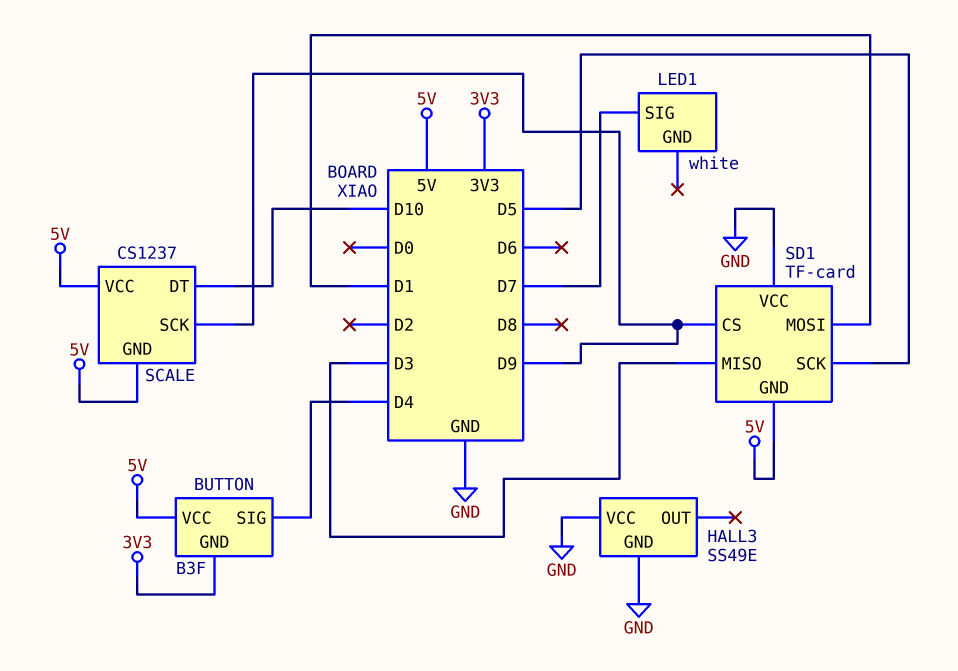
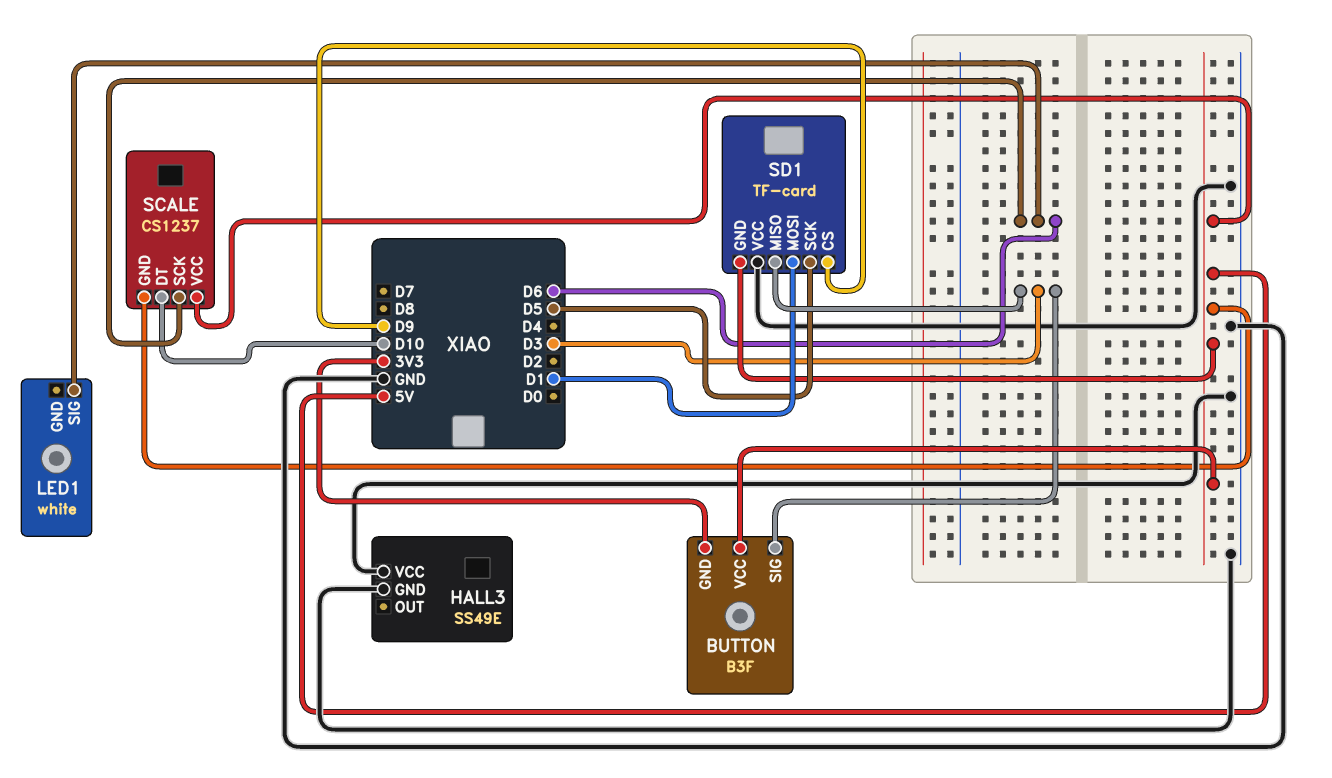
BUTTON pin SIG: D4 -> D3
LED1 pin SIG: D7 -> D6
SCALE pin SCK: D9 -> D6

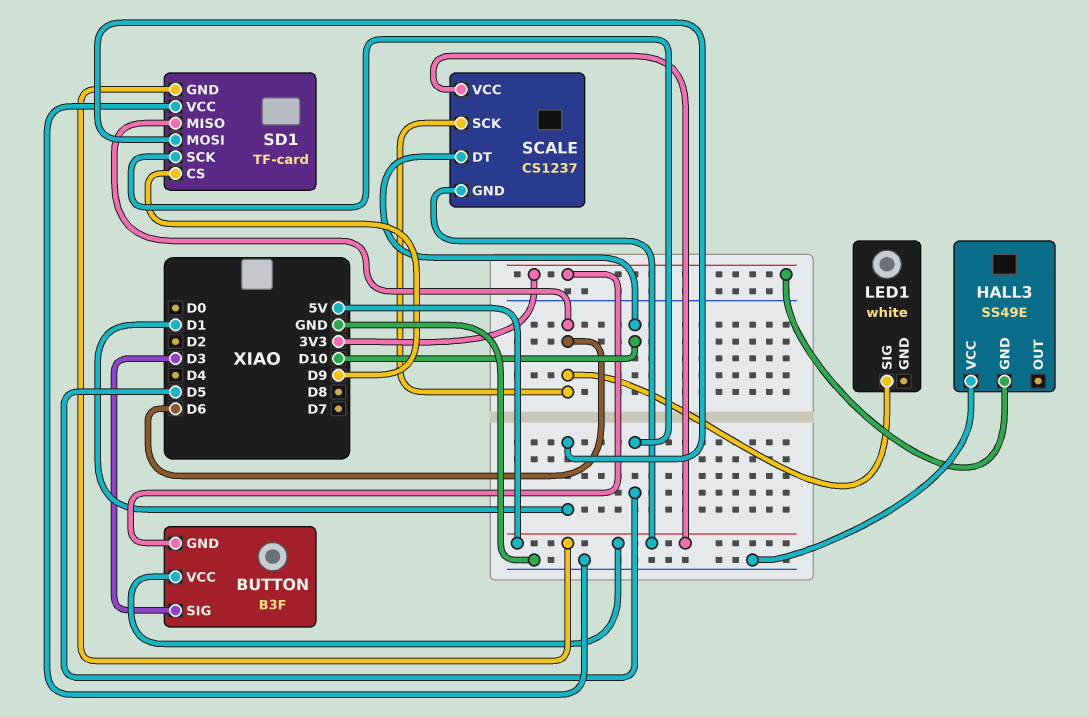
HALL3 pin GND: GND -> 3V3
SD1 pin MISO: D3 -> D6

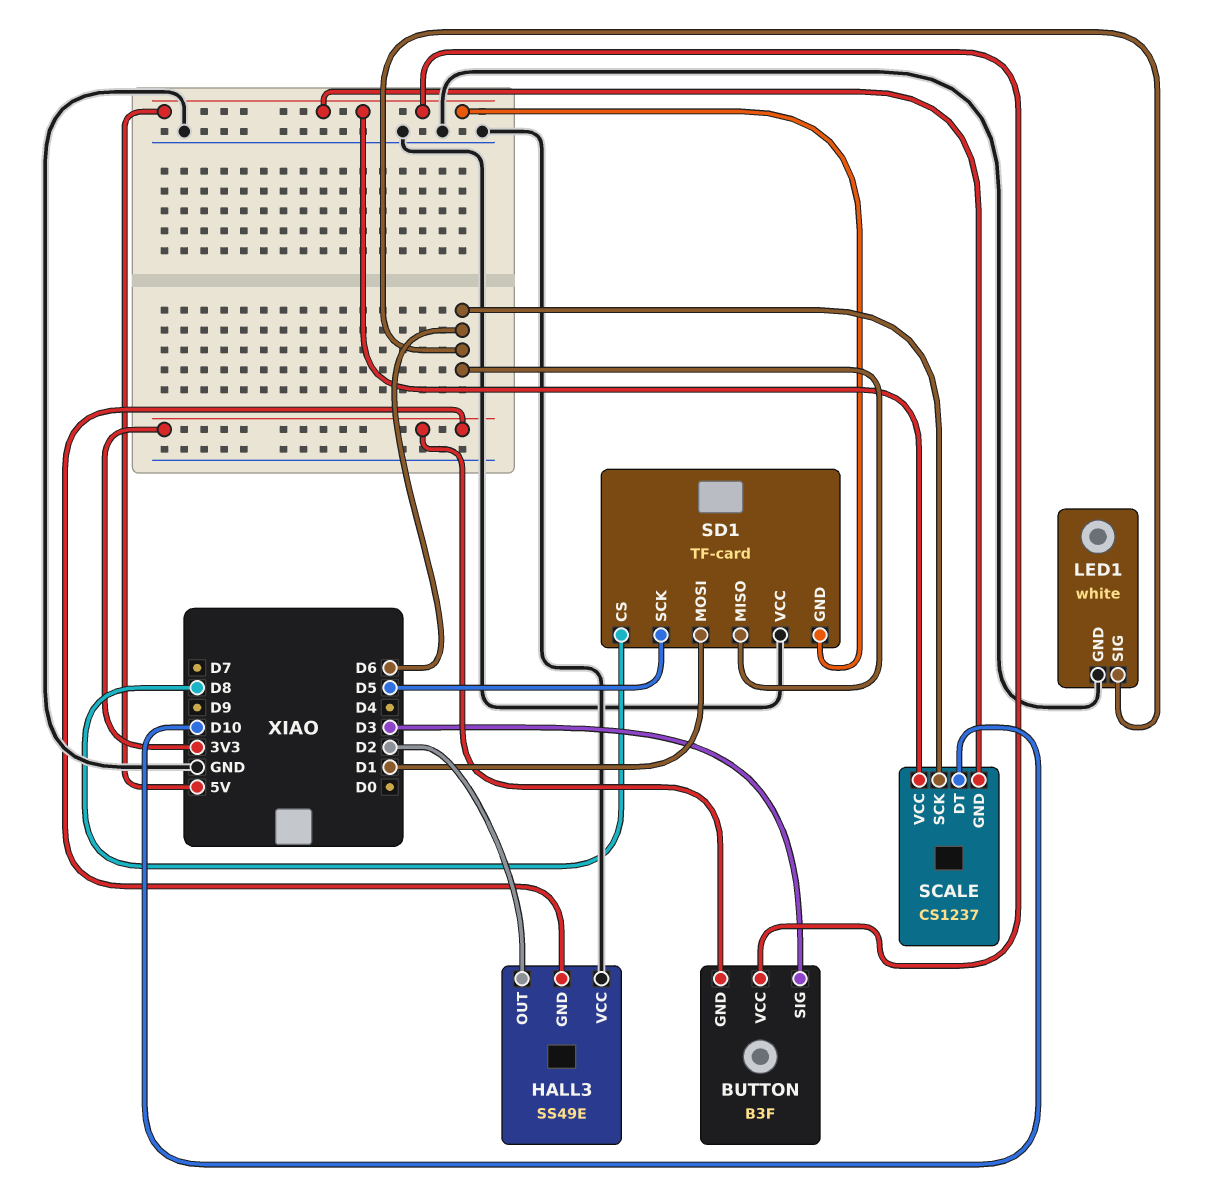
HALL3 pin OUT: none -> D2
LED1 pin GND: none -> GND
SD1 pin CS: D9 -> D8

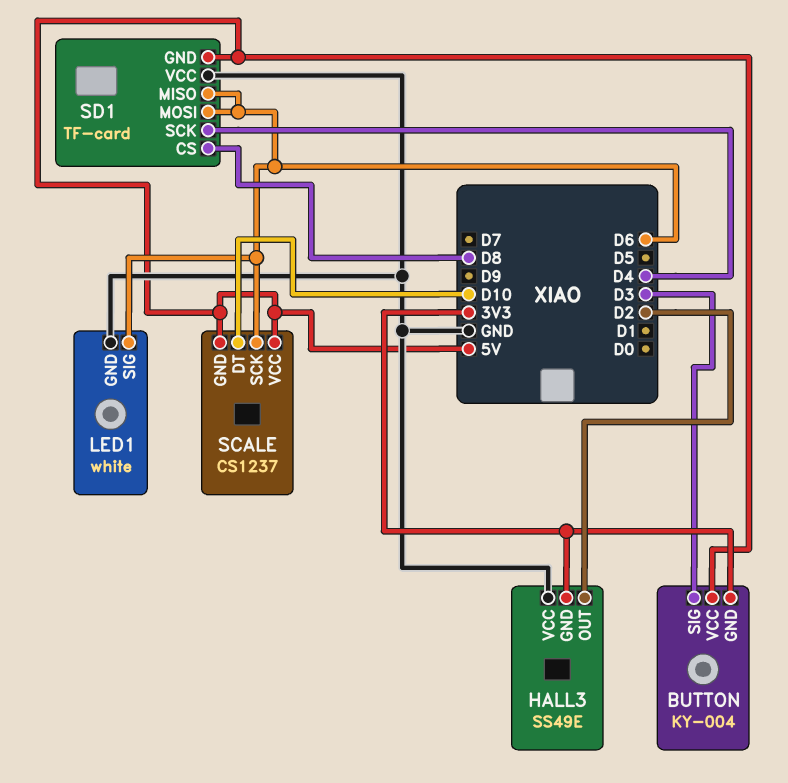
BUTTON: B3F -> KY-004
SD1 pin MOSI: D1 -> D6
SD1 pin SCK: D5 -> D4

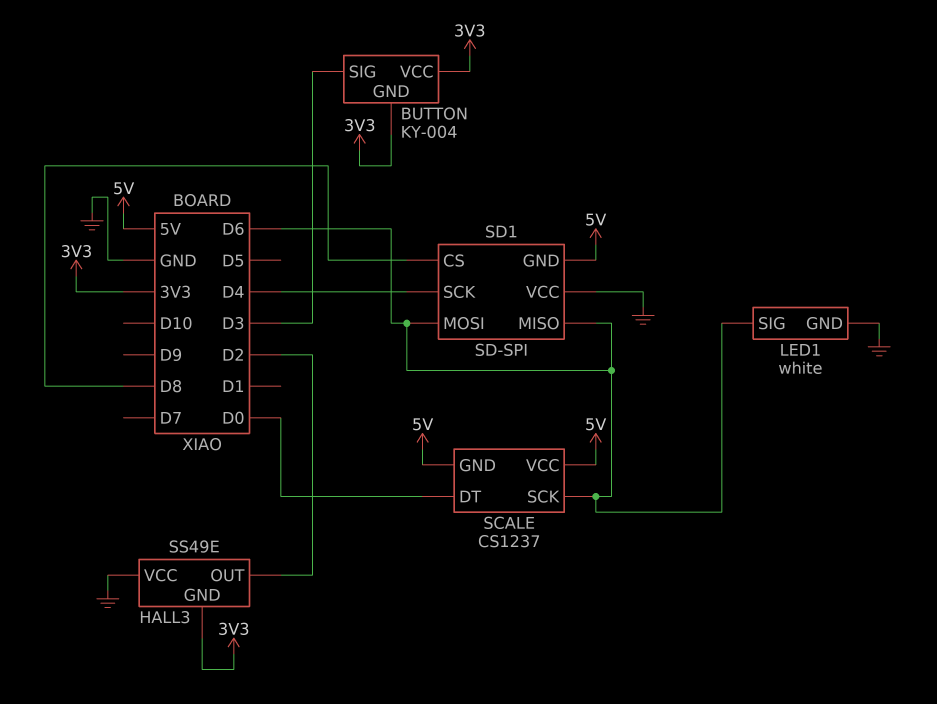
BUTTON pin VCC: 5V -> 3V3
SCALE pin DT: D10 -> D0
SD1: TF-card -> SD-SPI

